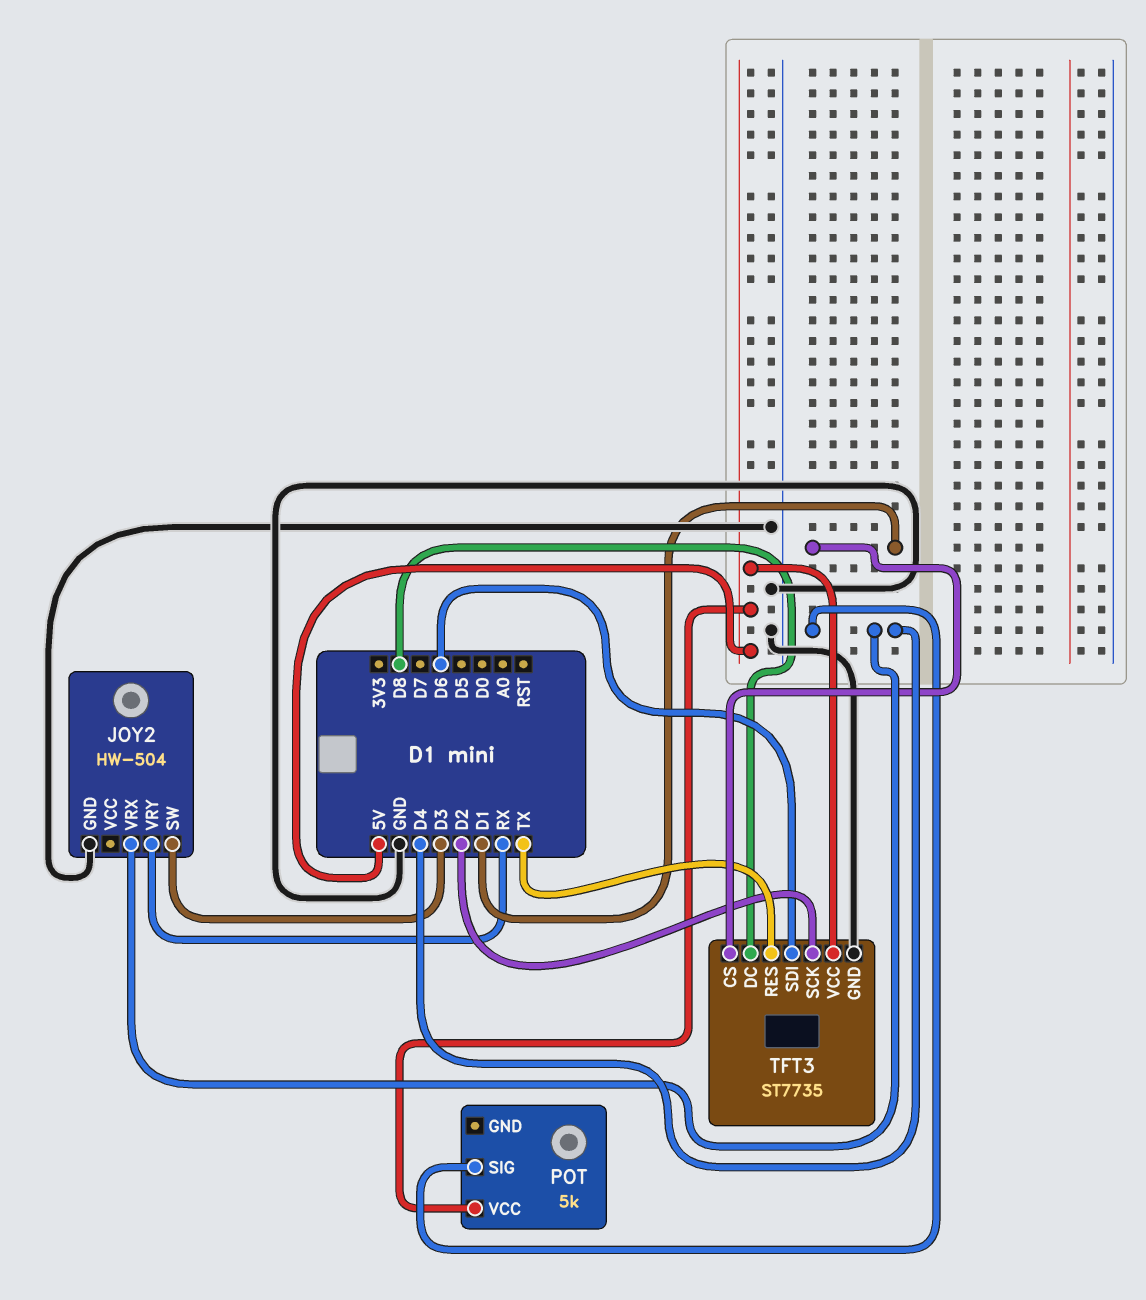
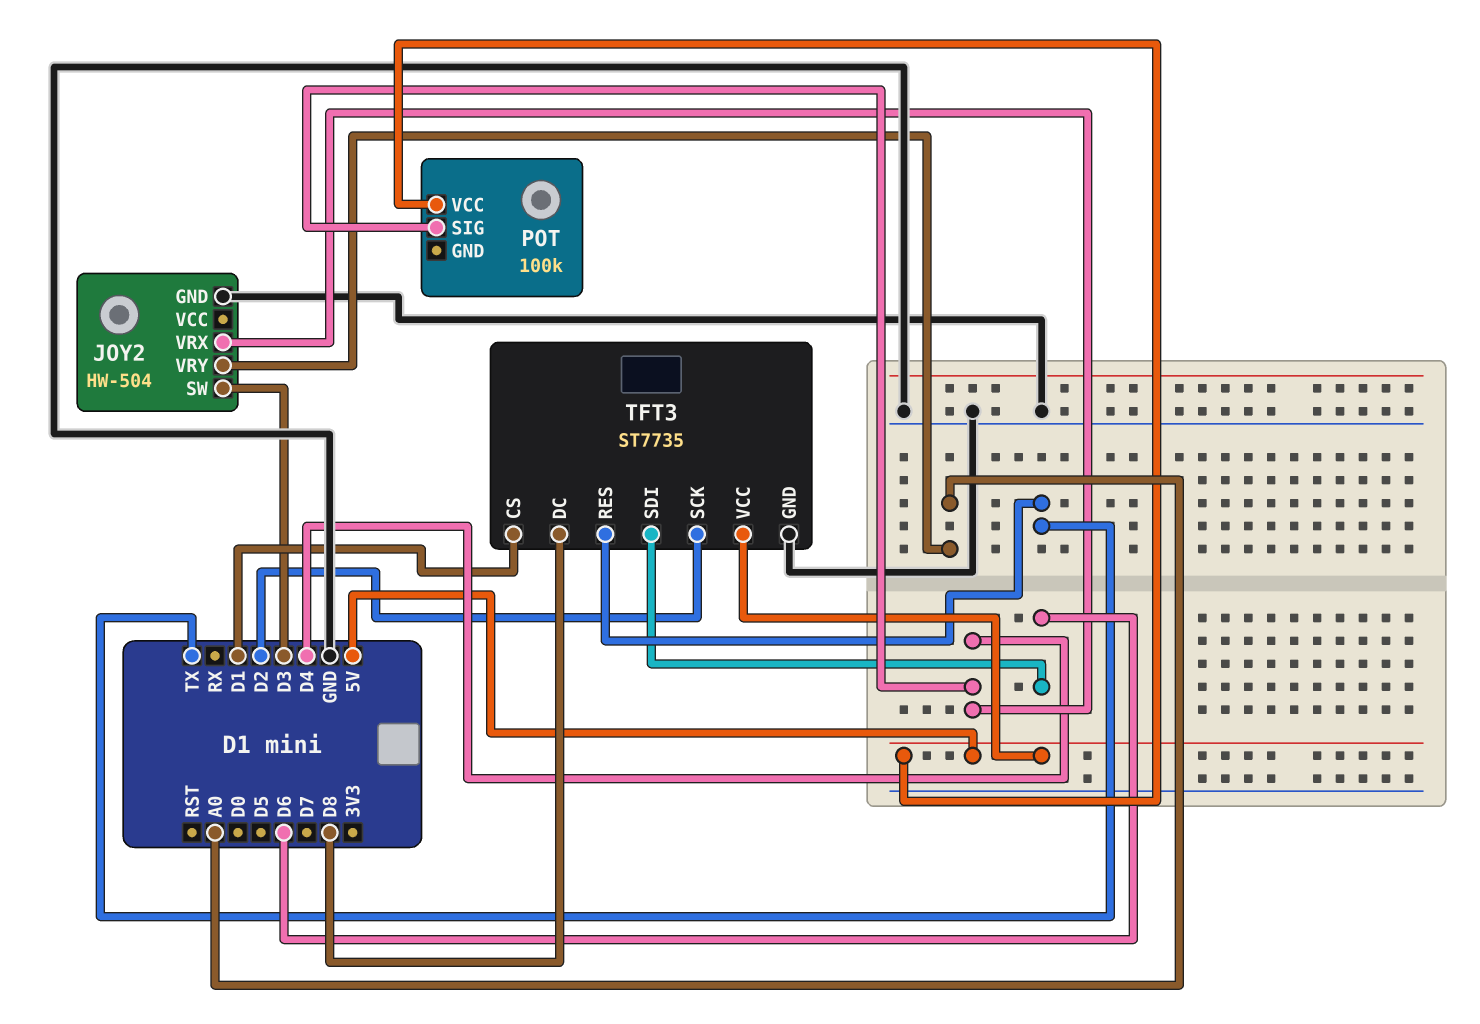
JOY2 pin VRY: RX -> A0
POT: 5k -> 100k

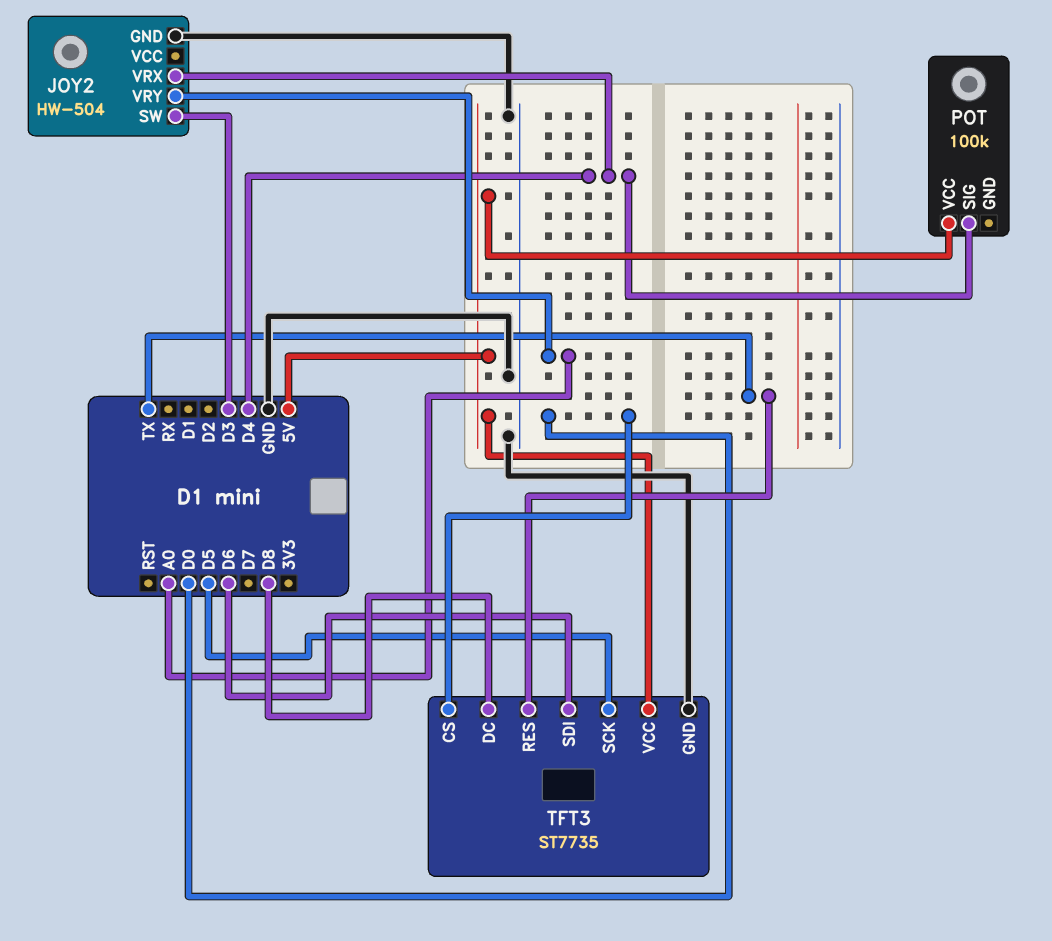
TFT3 pin CS: D1 -> D0
TFT3 pin SCK: D2 -> D5

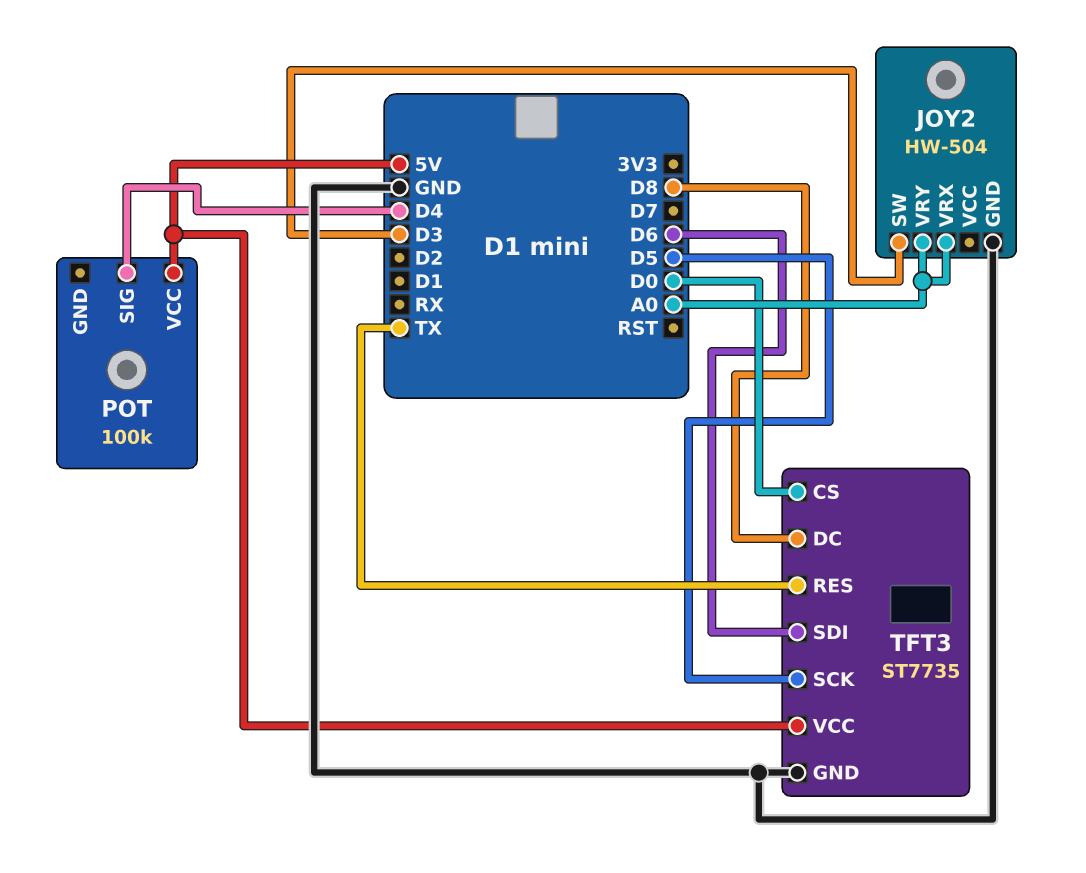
JOY2 pin VRX: D4 -> A0

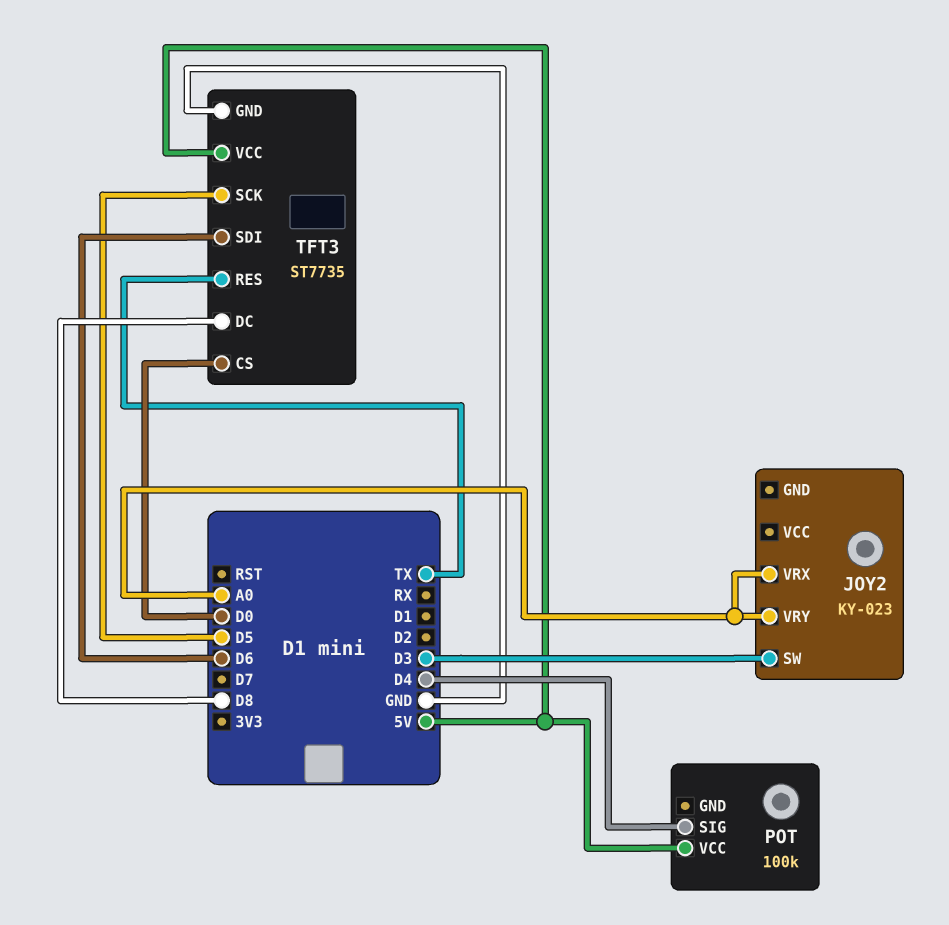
JOY2: HW-504 -> KY-023
JOY2 pin GND: GND -> none

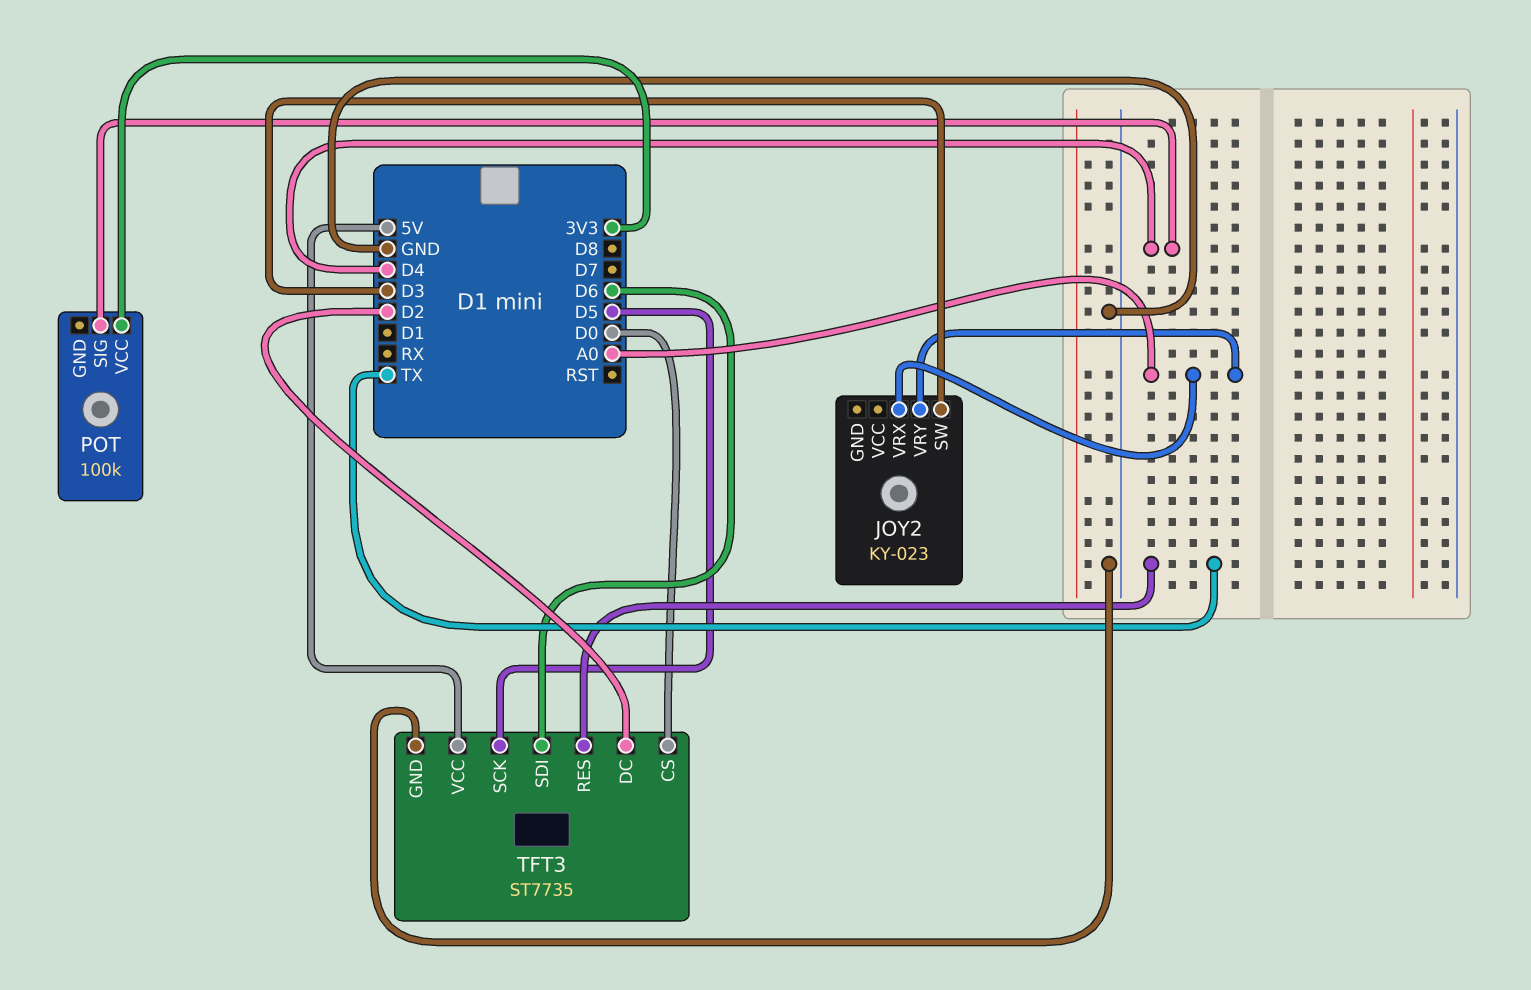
POT pin VCC: 5V -> 3V3
TFT3 pin DC: D8 -> D2

